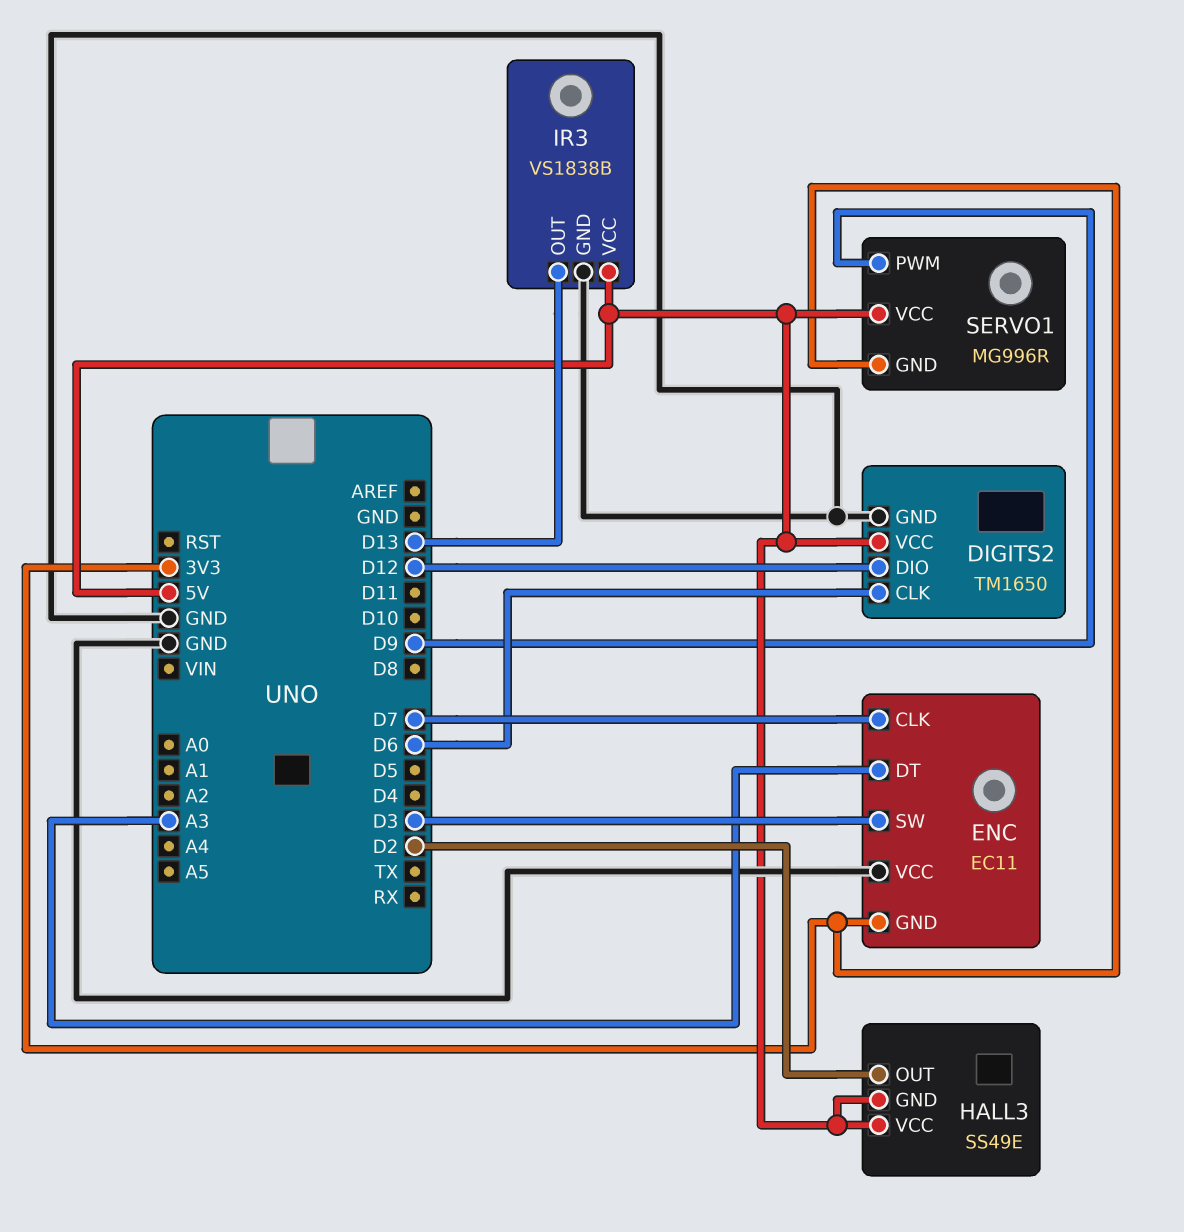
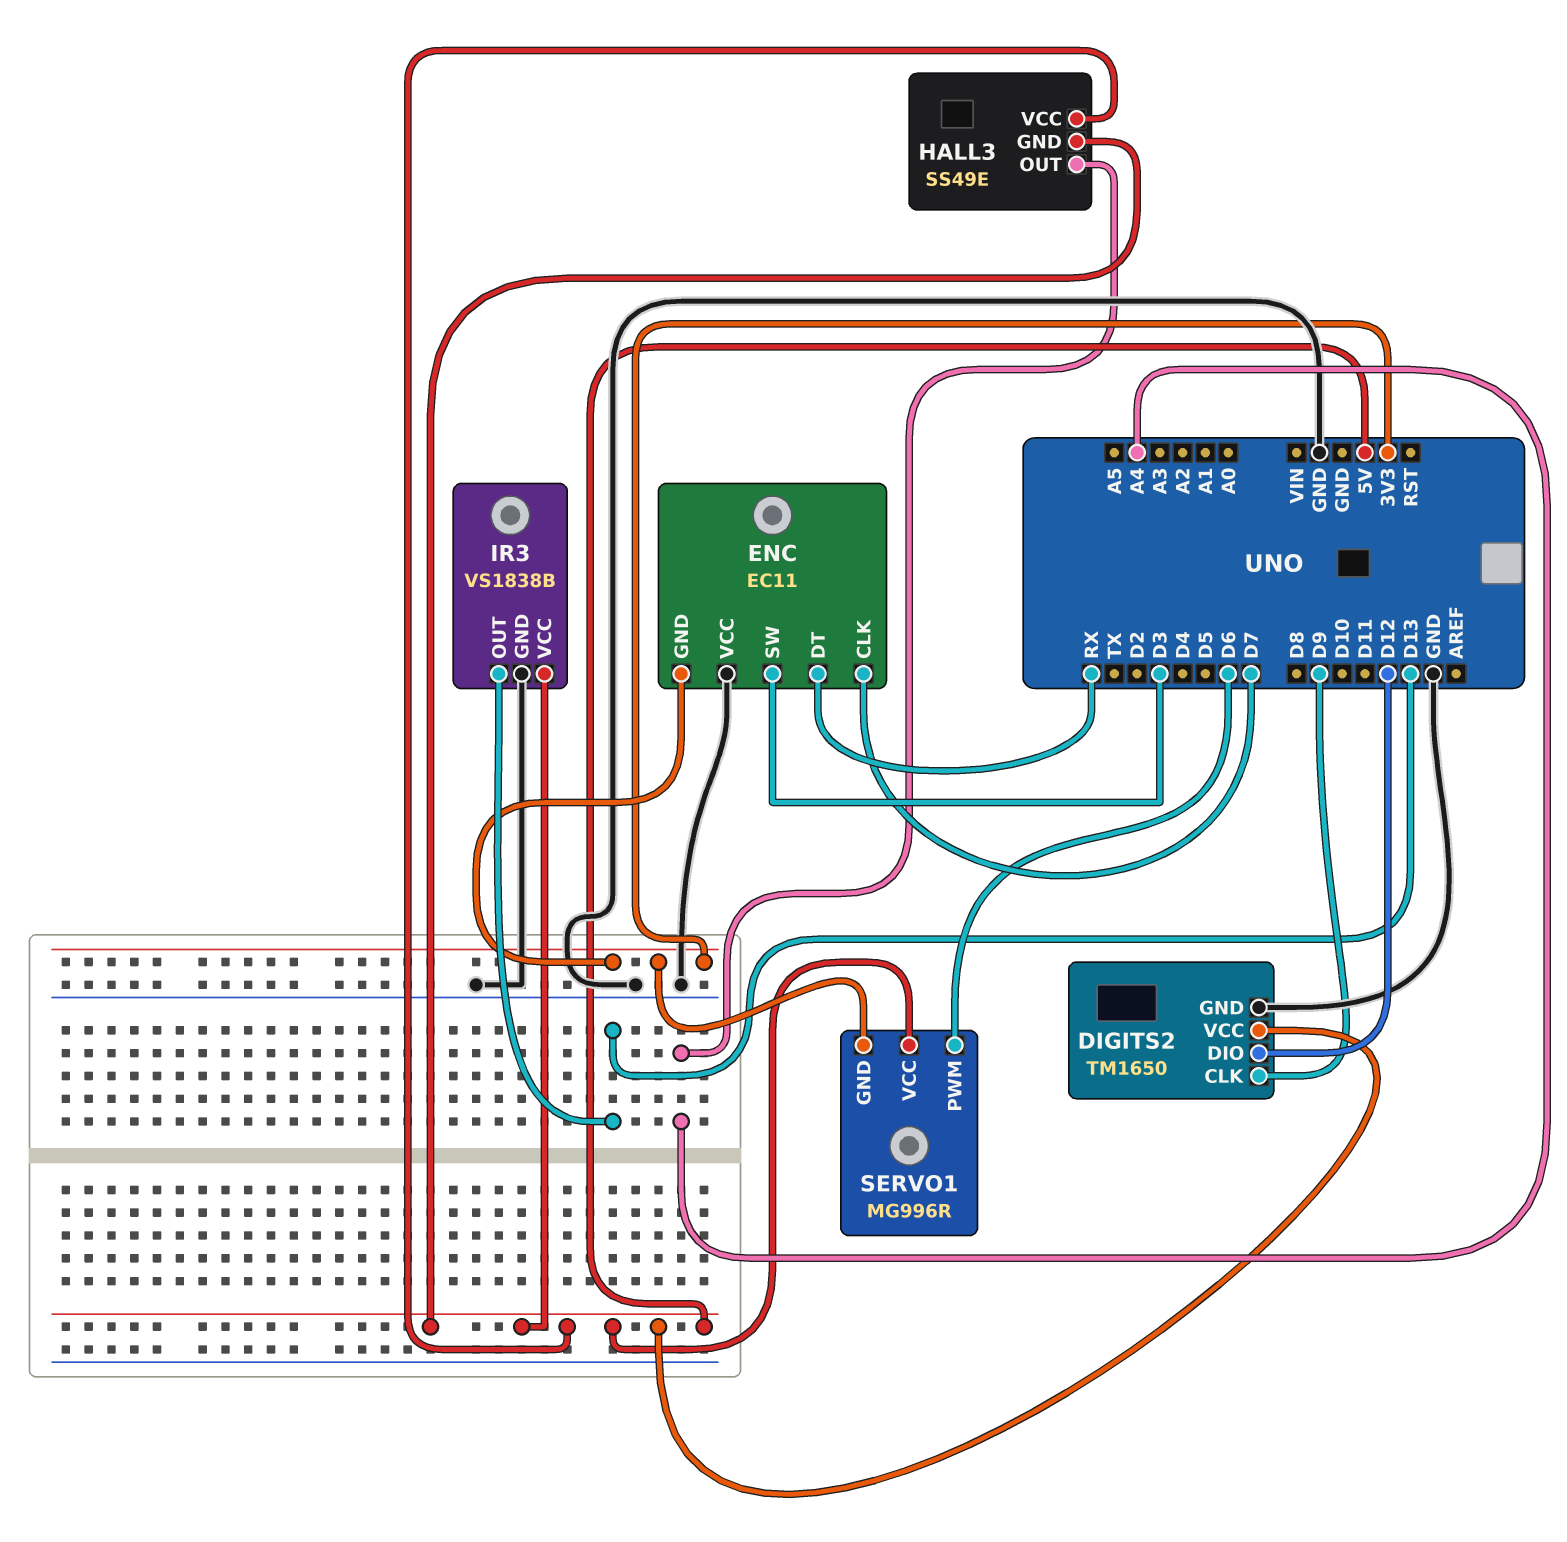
DIGITS2 pin CLK: D6 -> D9
ENC pin DT: A3 -> RX
HALL3 pin OUT: D2 -> A4
SERVO1 pin PWM: D9 -> D6

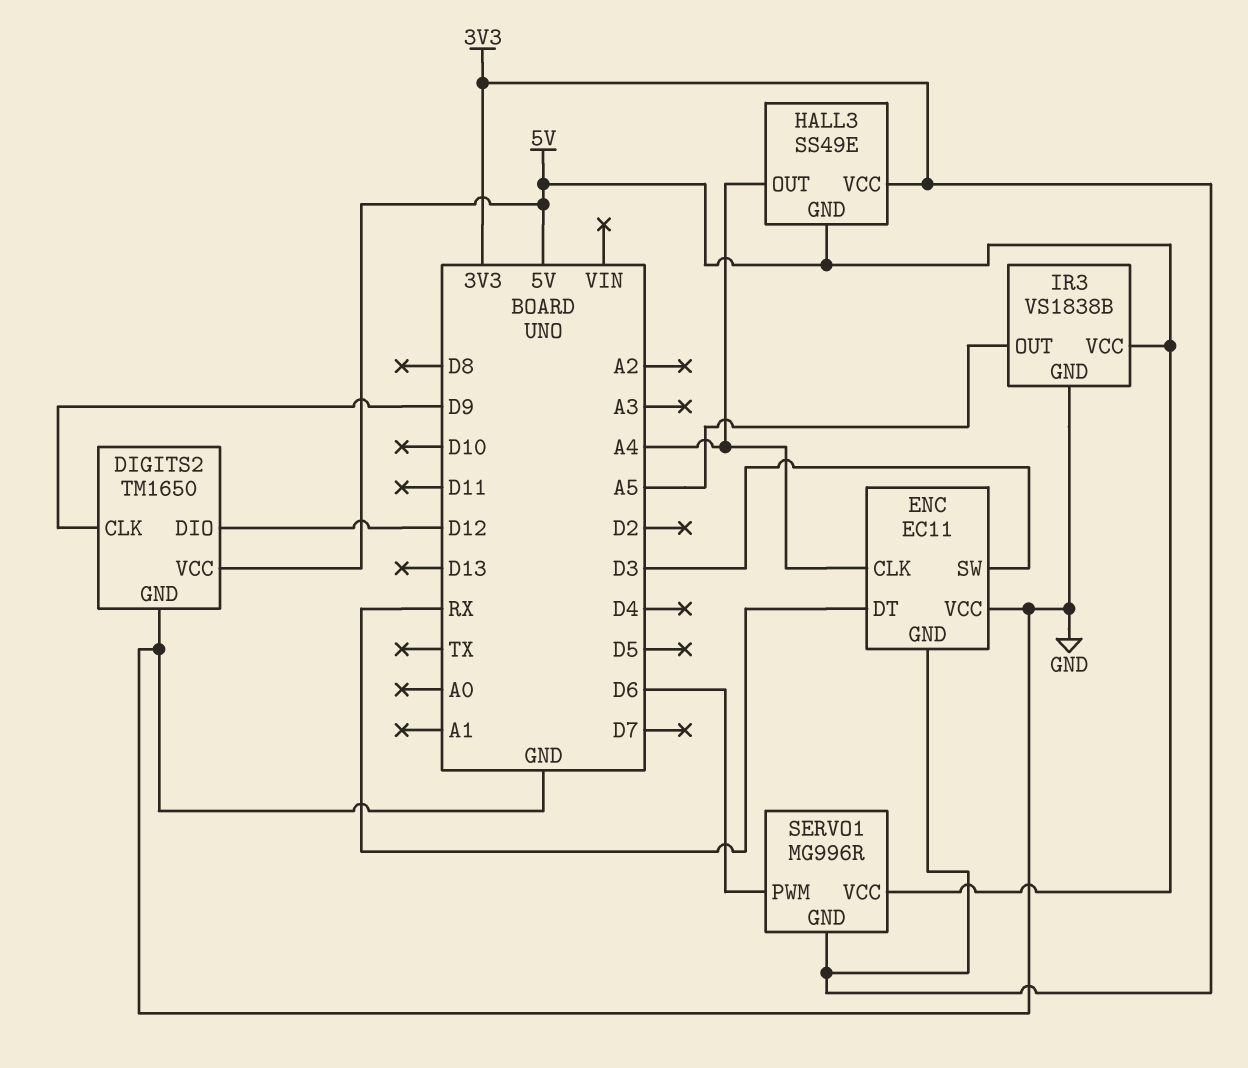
ENC pin CLK: D7 -> A4
HALL3 pin VCC: 5V -> 3V3
IR3 pin OUT: D13 -> A5

